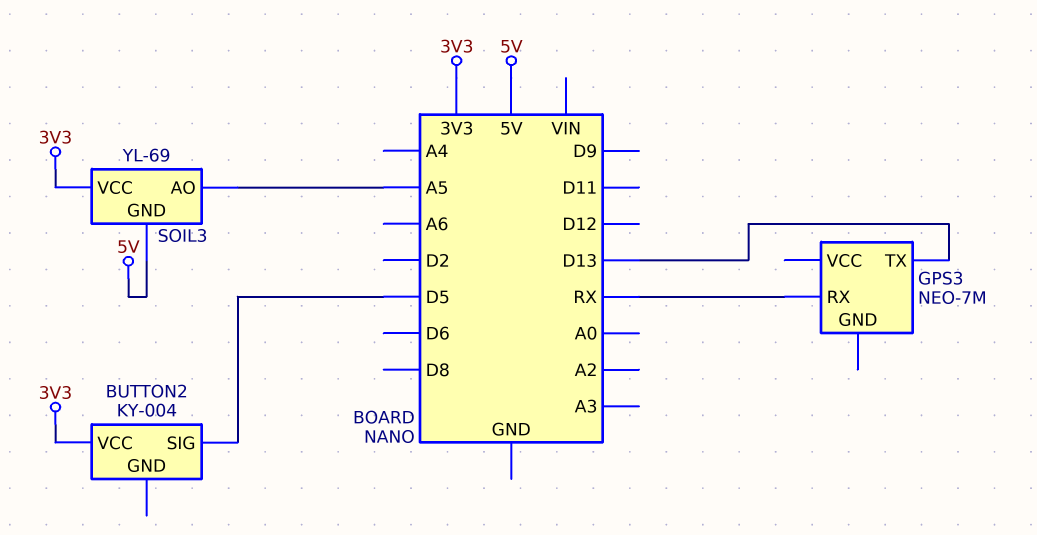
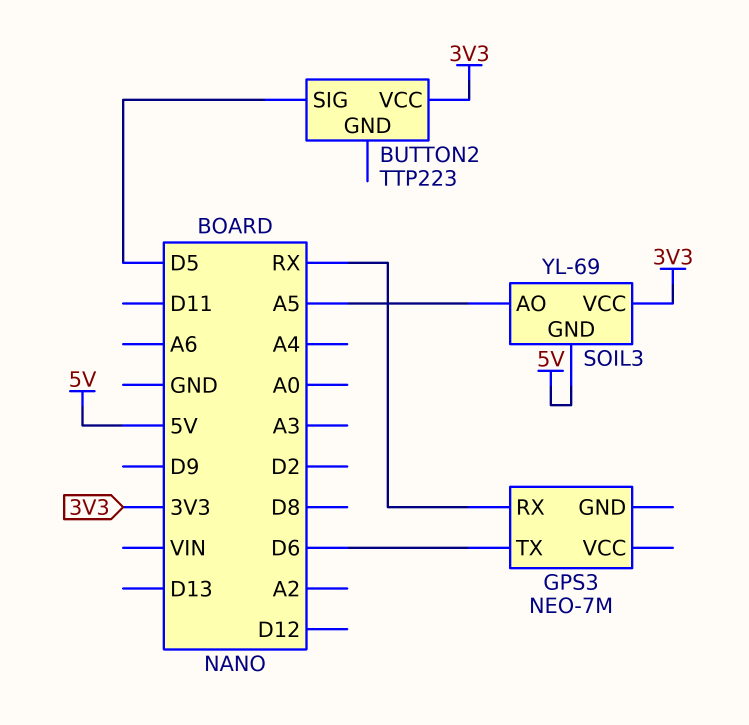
BUTTON2: KY-004 -> TTP223
GPS3 pin TX: D13 -> D6

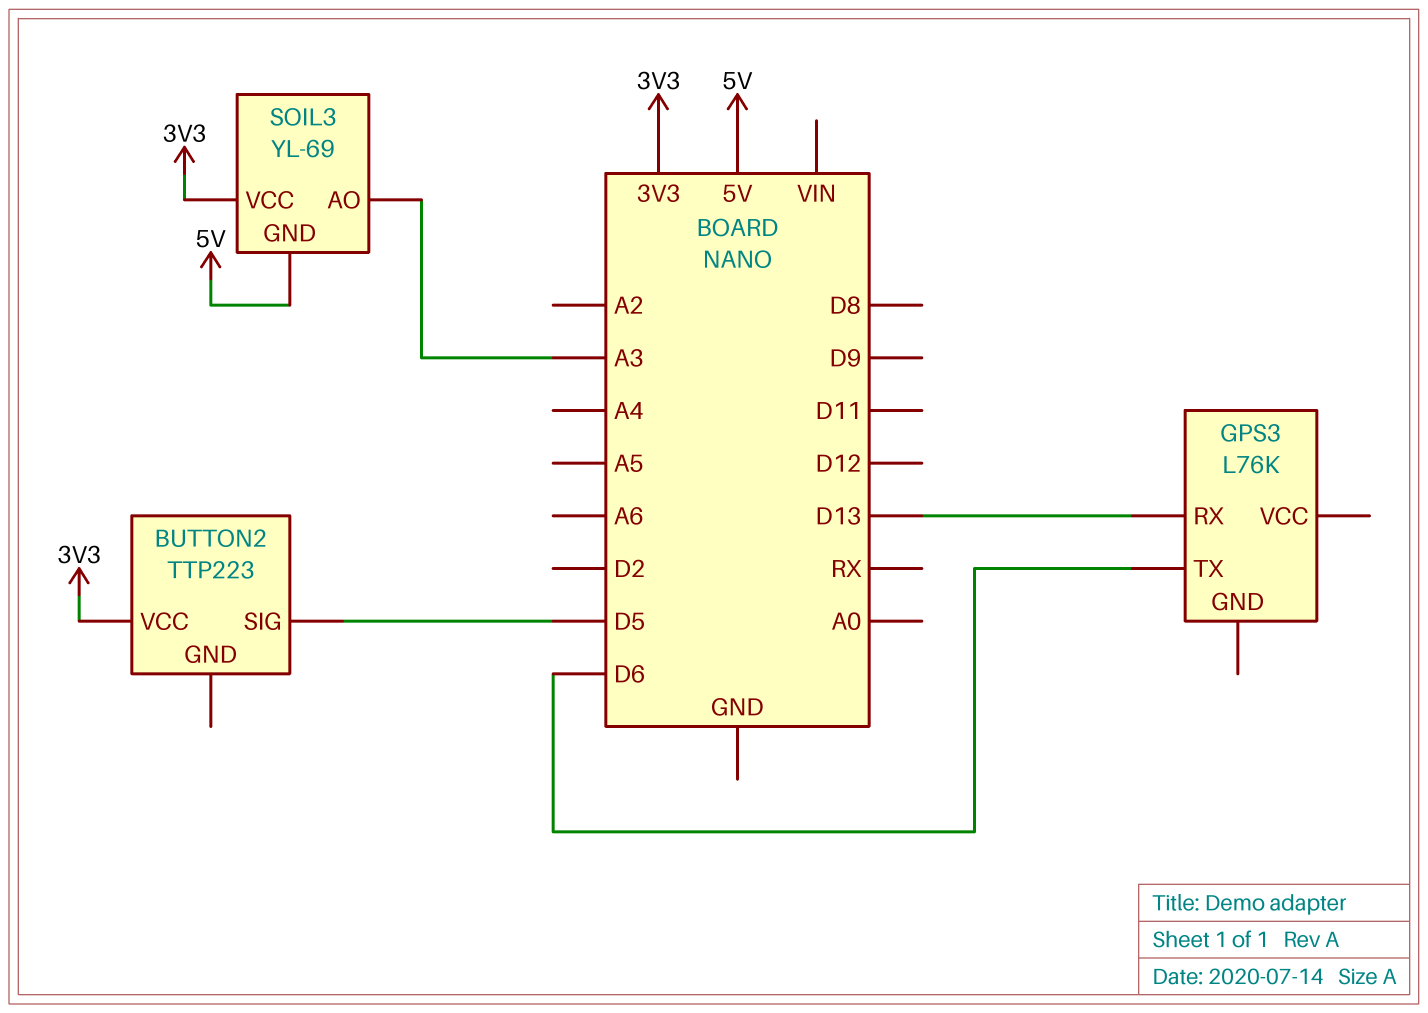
GPS3: NEO-7M -> L76K
GPS3 pin RX: RX -> D13
SOIL3 pin AO: A5 -> A3

